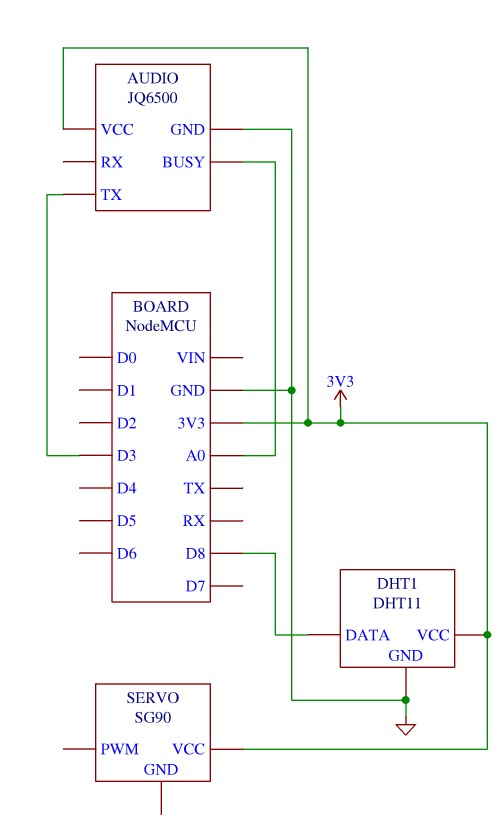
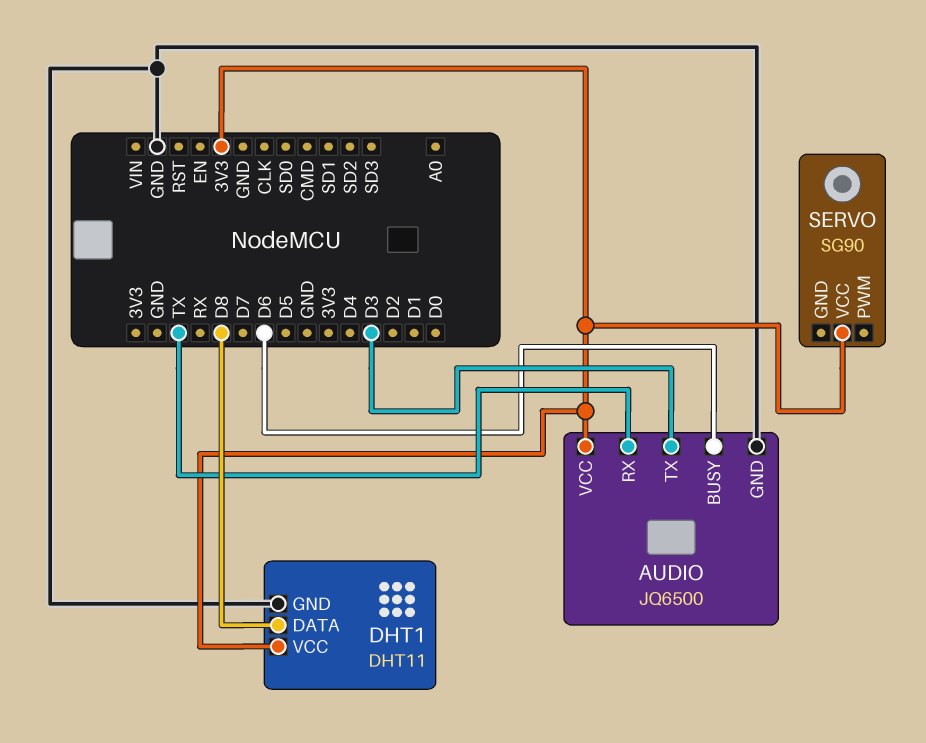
AUDIO pin BUSY: A0 -> D6
AUDIO pin RX: none -> TX

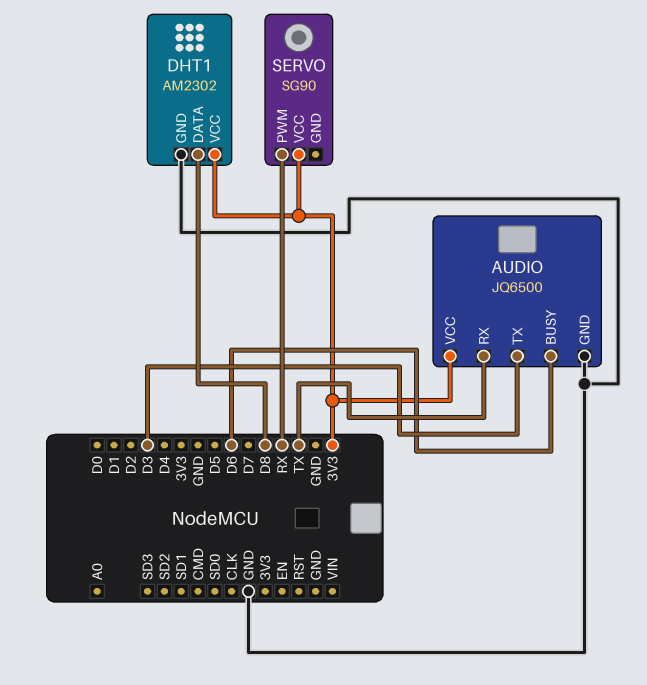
DHT1: DHT11 -> AM2302
SERVO pin PWM: none -> RX

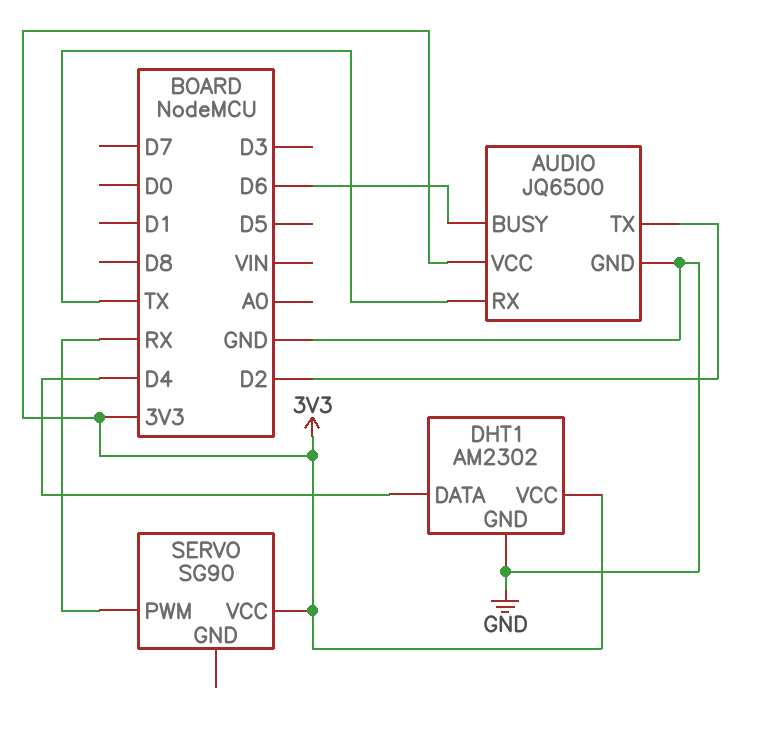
AUDIO pin TX: D3 -> D2
DHT1 pin DATA: D8 -> D4

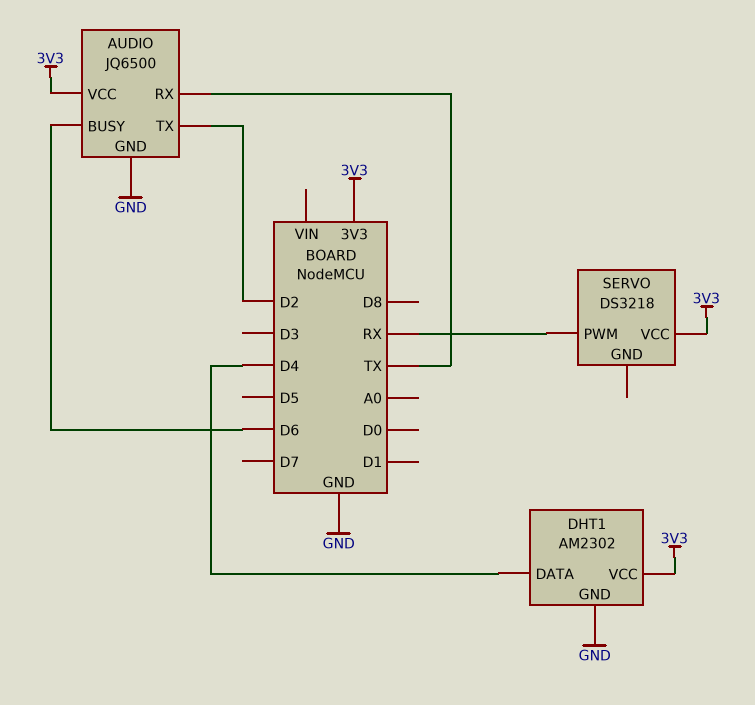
SERVO: SG90 -> DS3218

